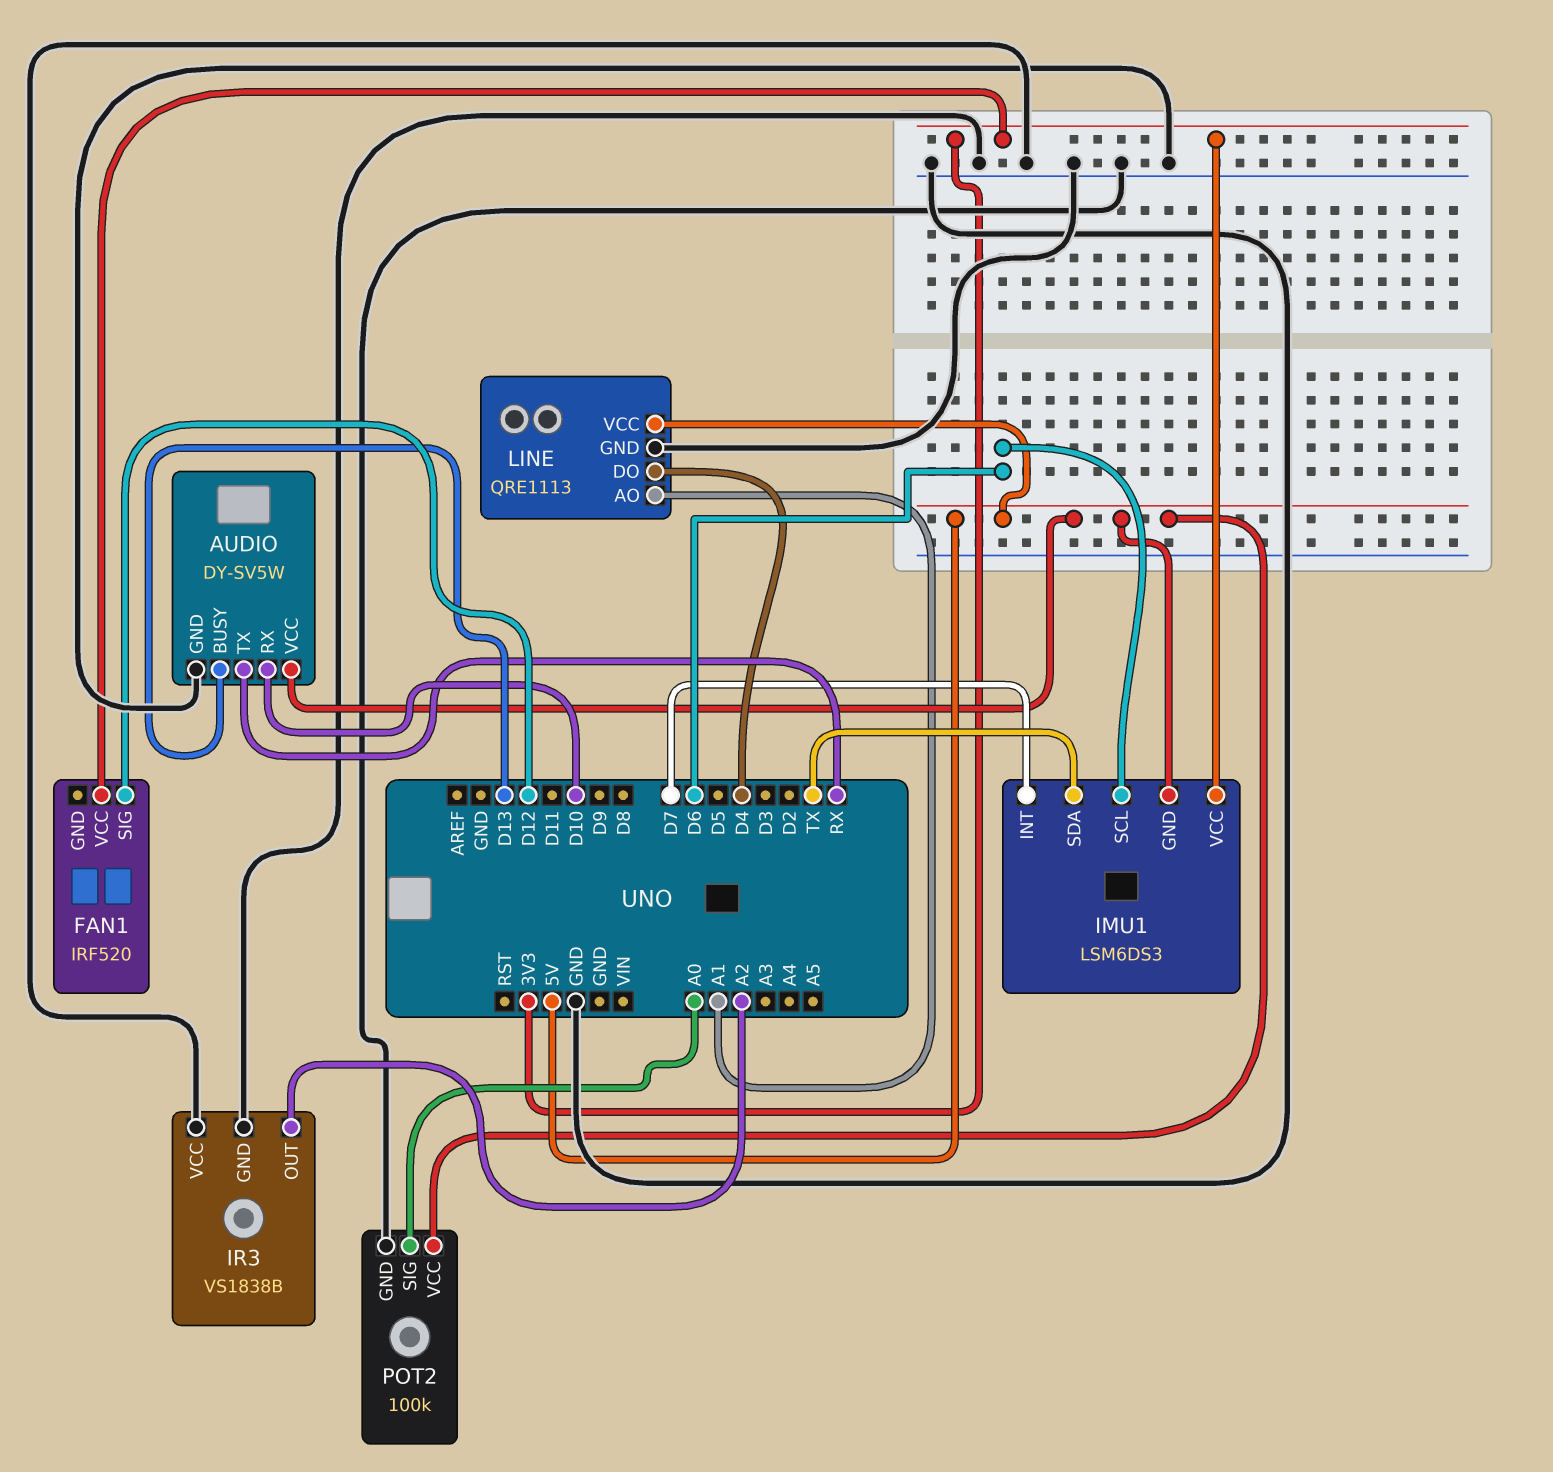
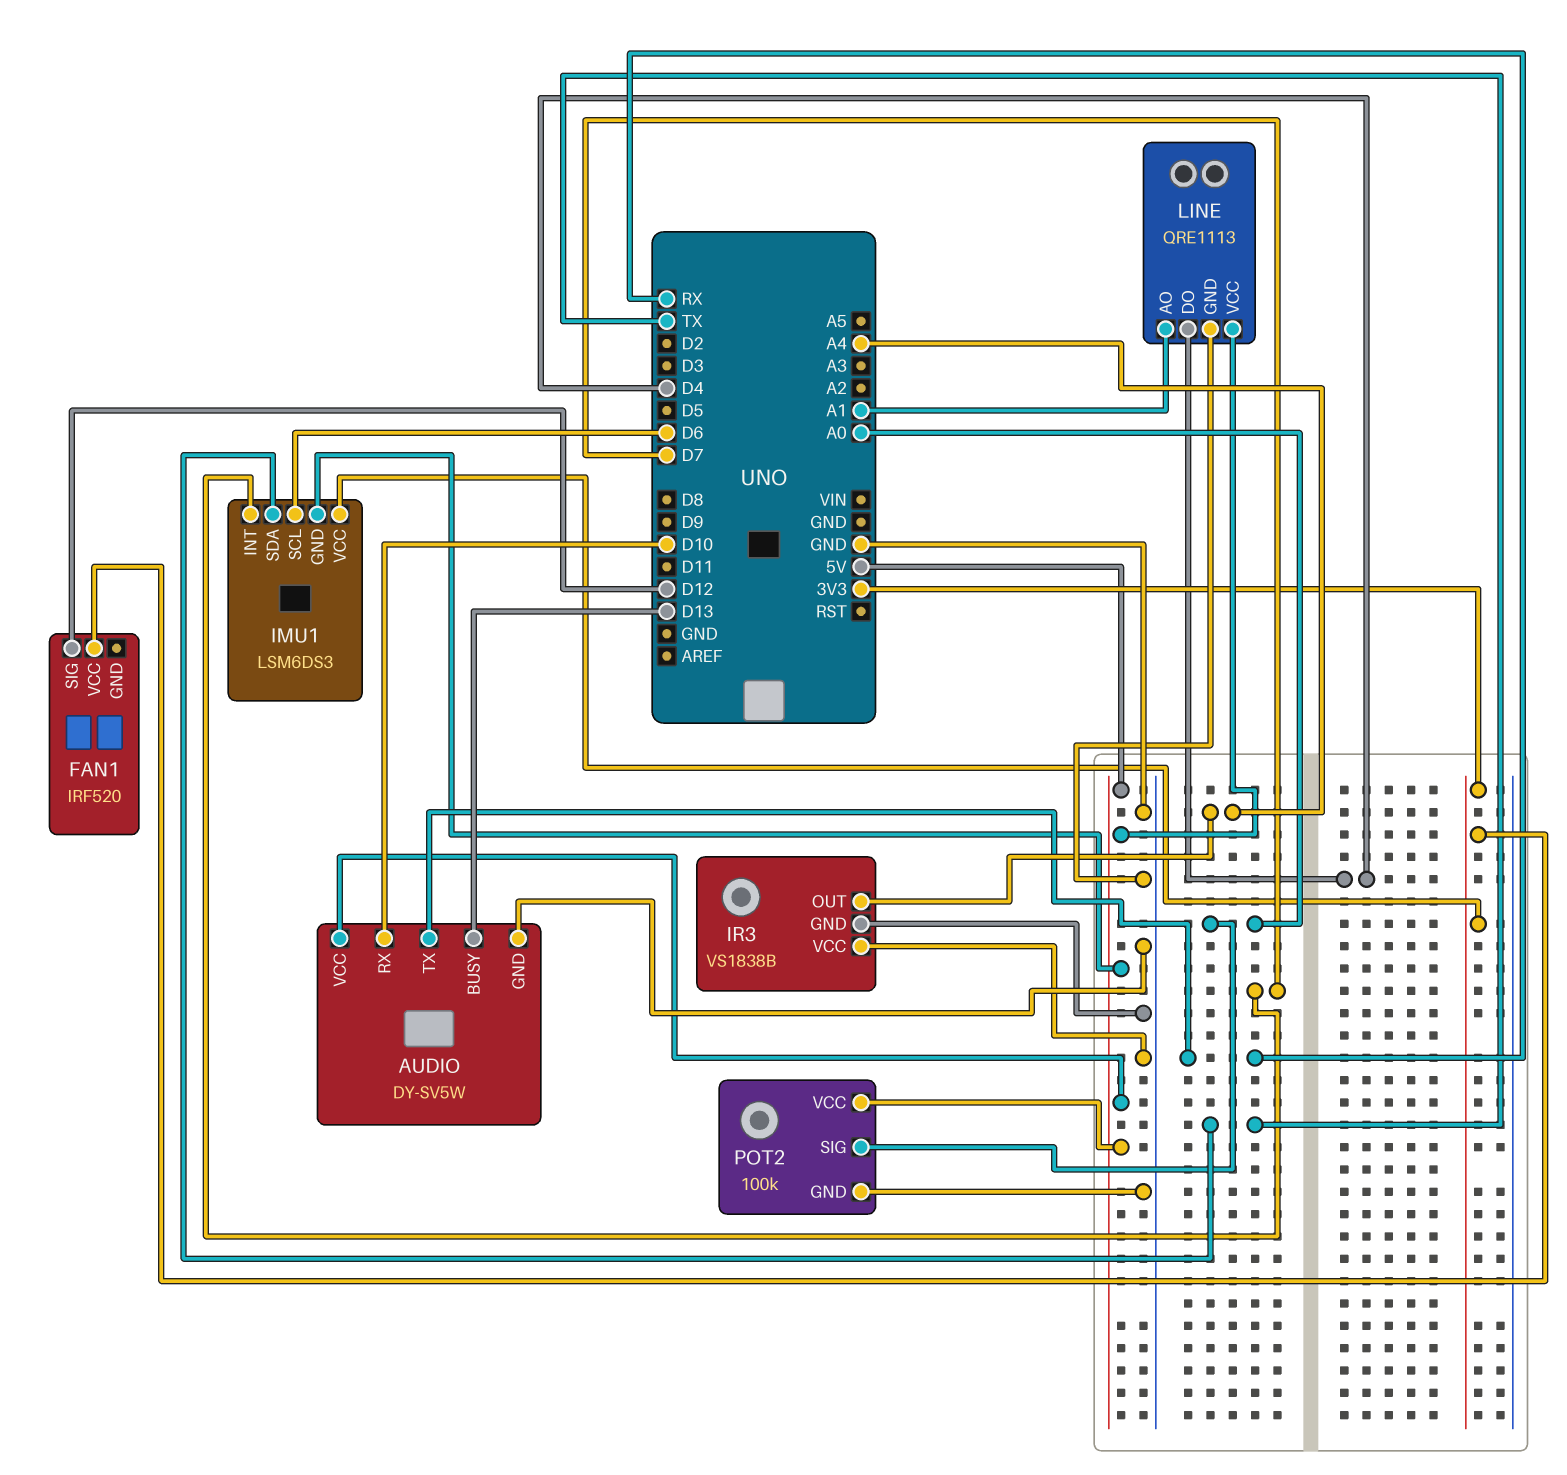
IR3 pin OUT: A2 -> A4

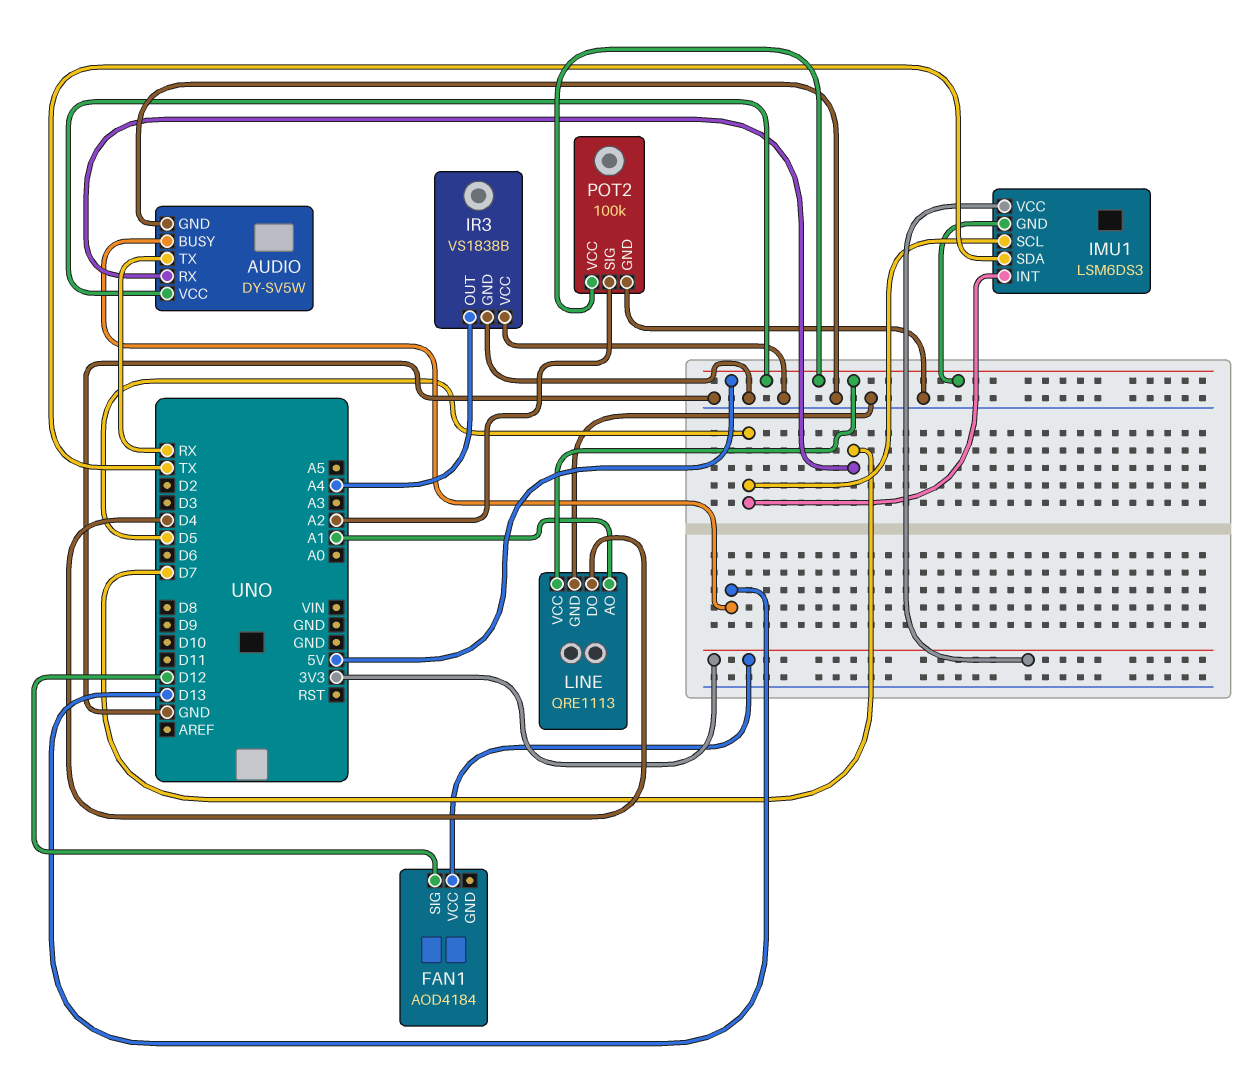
AUDIO pin RX: D10 -> D7
FAN1: IRF520 -> AOD4184
IMU1 pin INT: D7 -> D5
IMU1 pin SCL: D6 -> D5
POT2 pin SIG: A0 -> A2

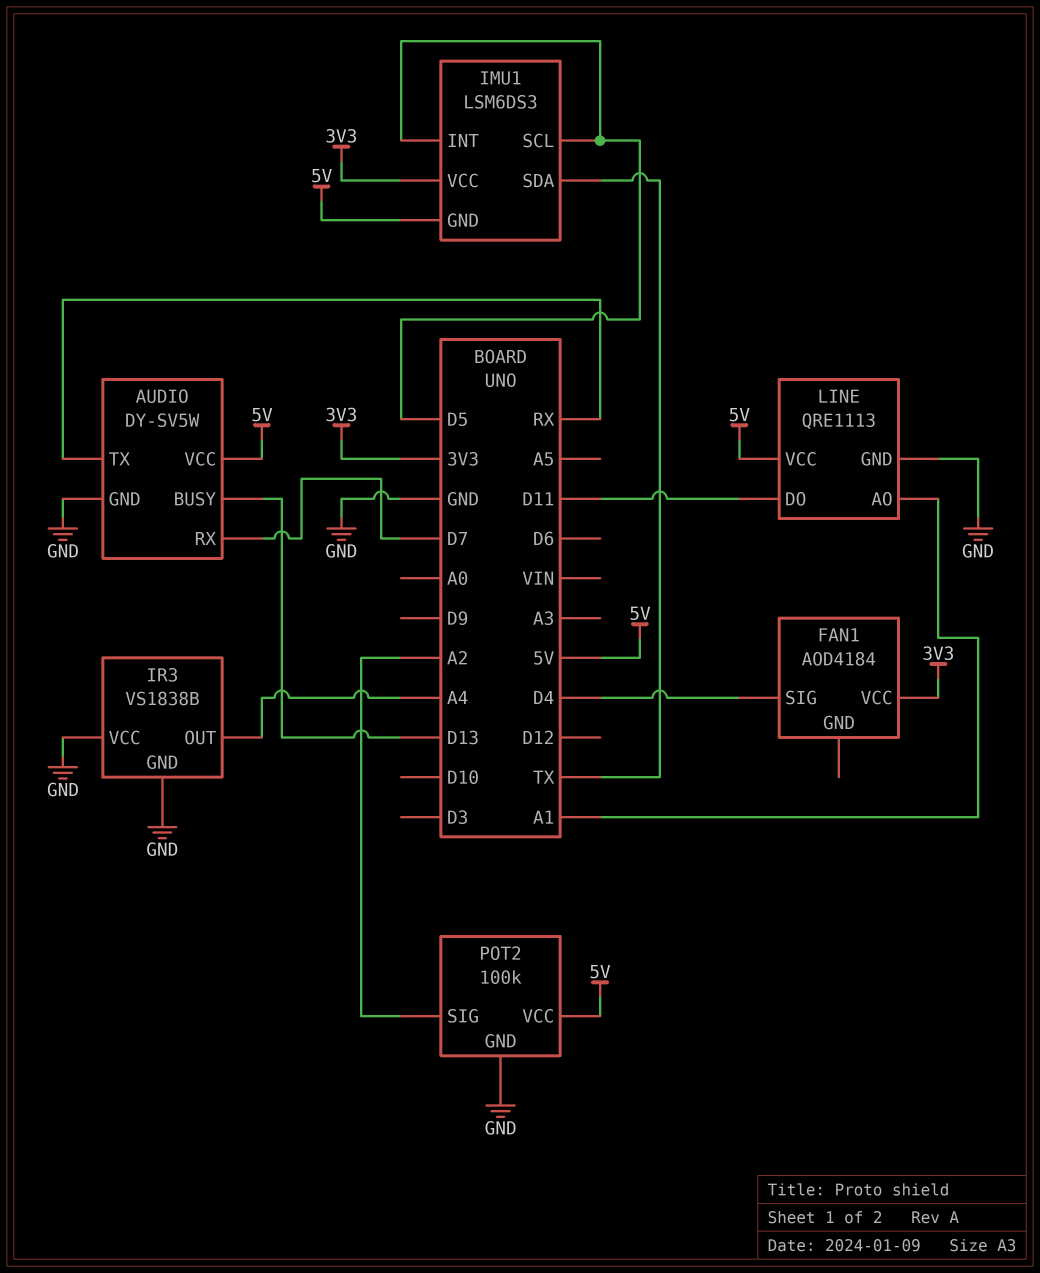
FAN1 pin SIG: D12 -> D4
LINE pin DO: D4 -> D11

